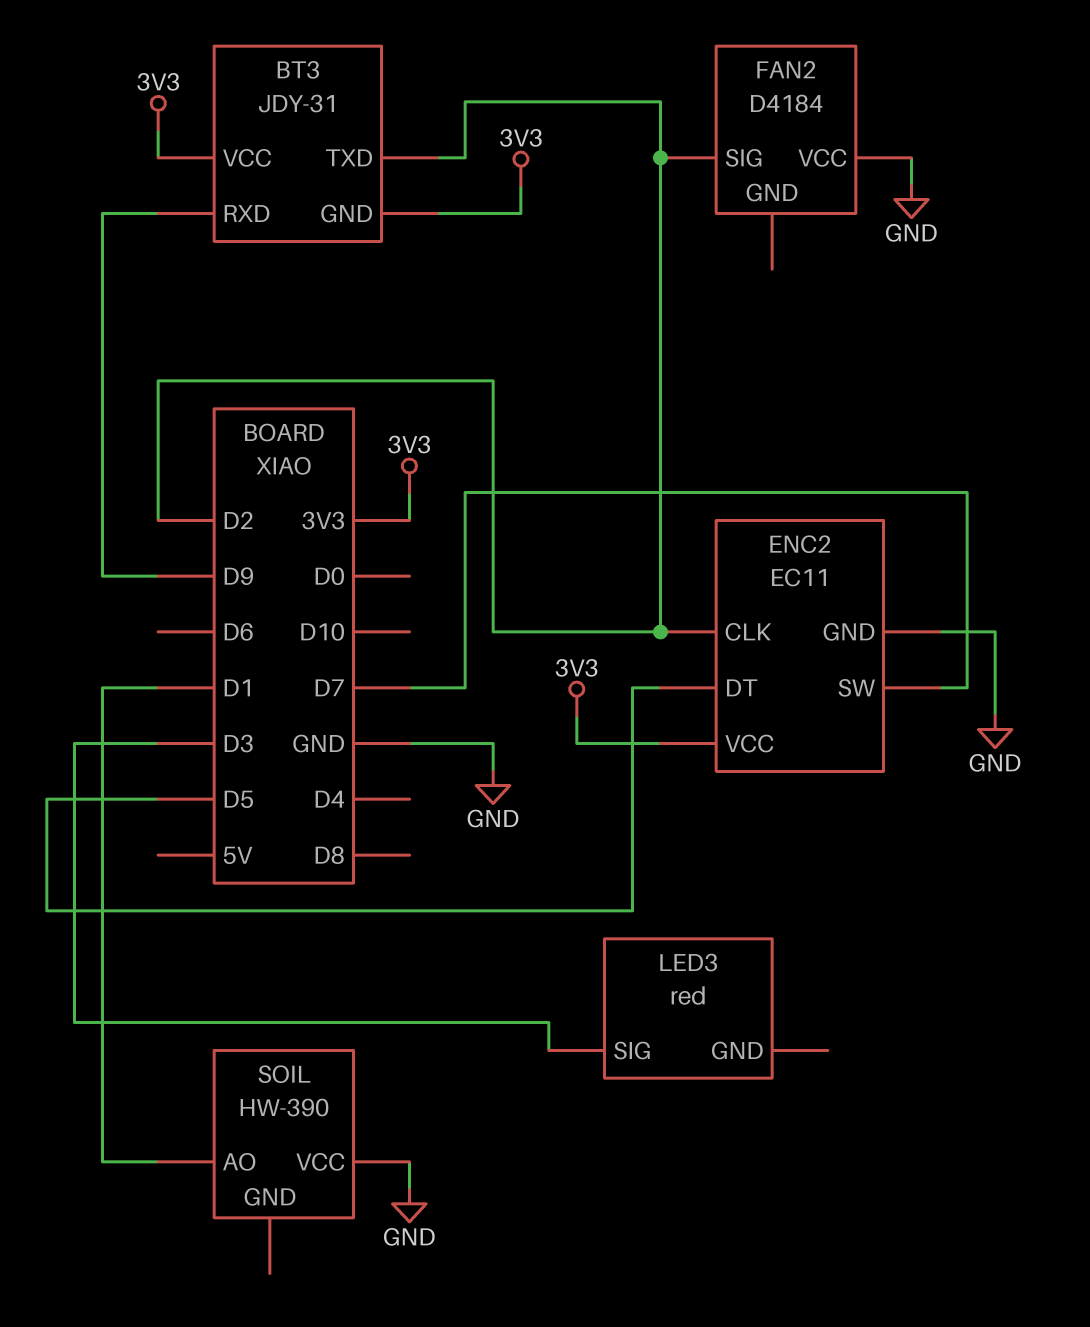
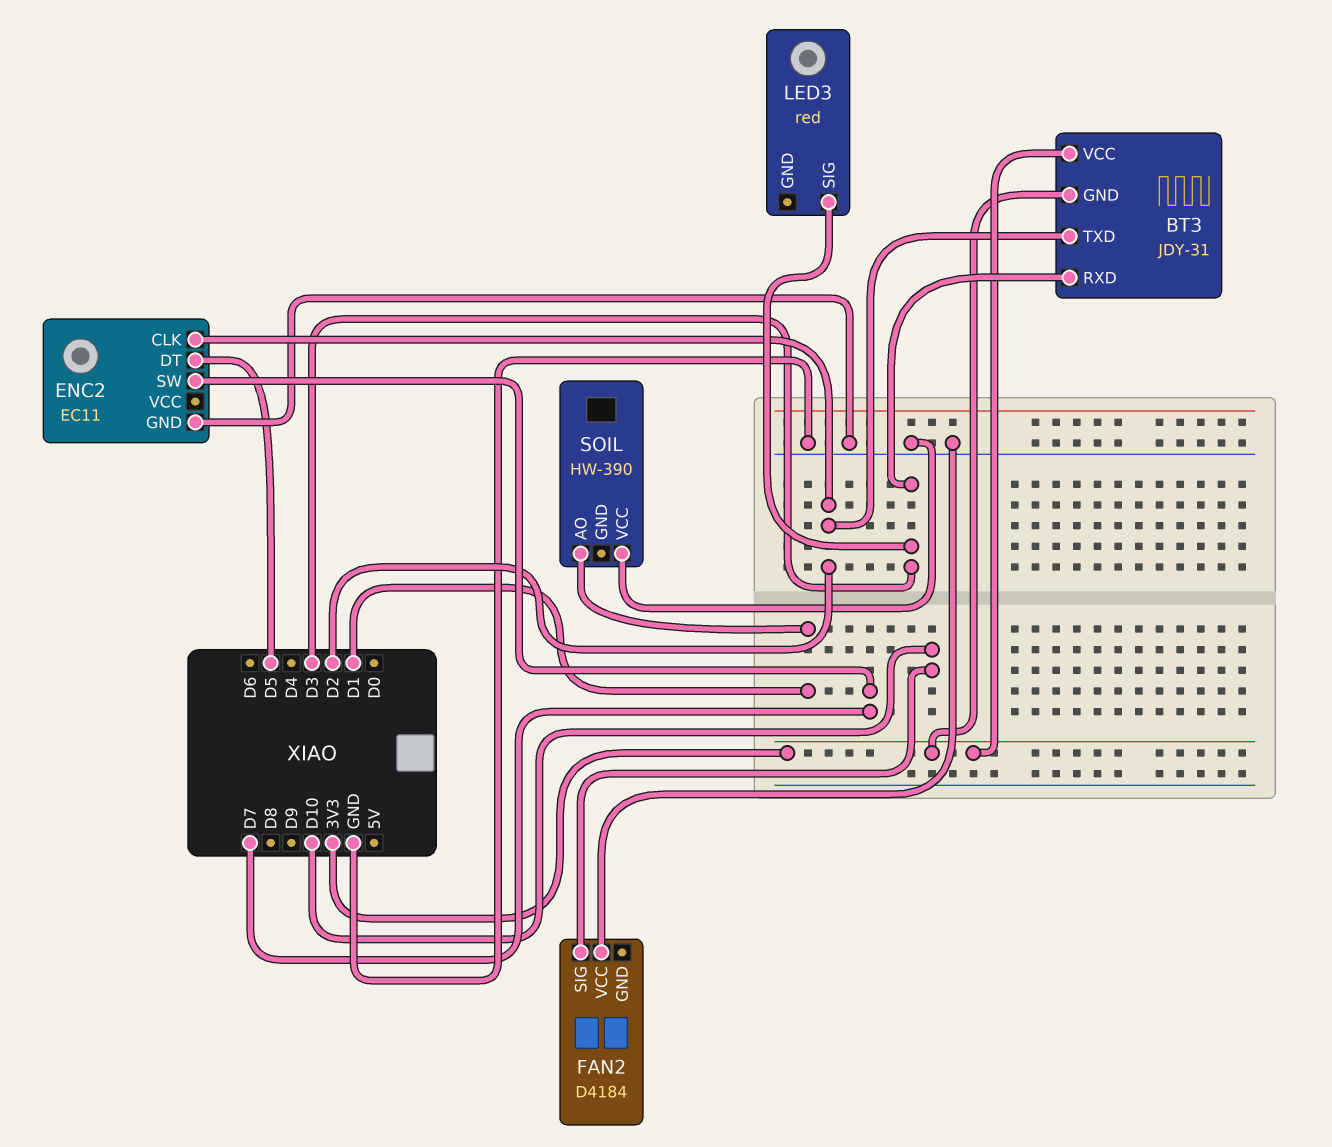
BT3 pin RXD: D9 -> D3
ENC2 pin VCC: 3V3 -> none
FAN2 pin SIG: D2 -> D10

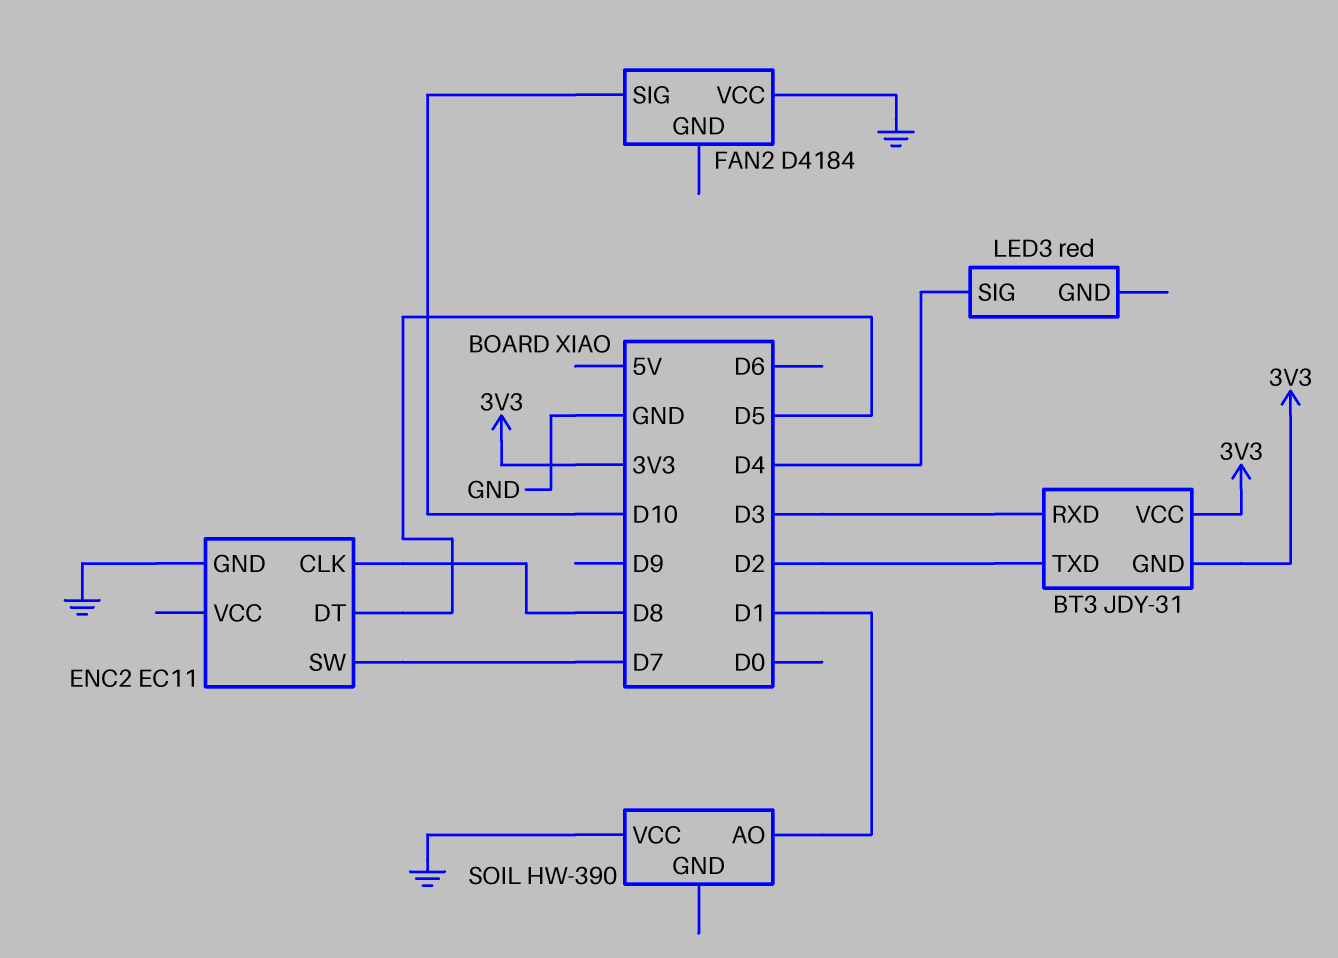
ENC2 pin CLK: D2 -> D8
LED3 pin SIG: D3 -> D4

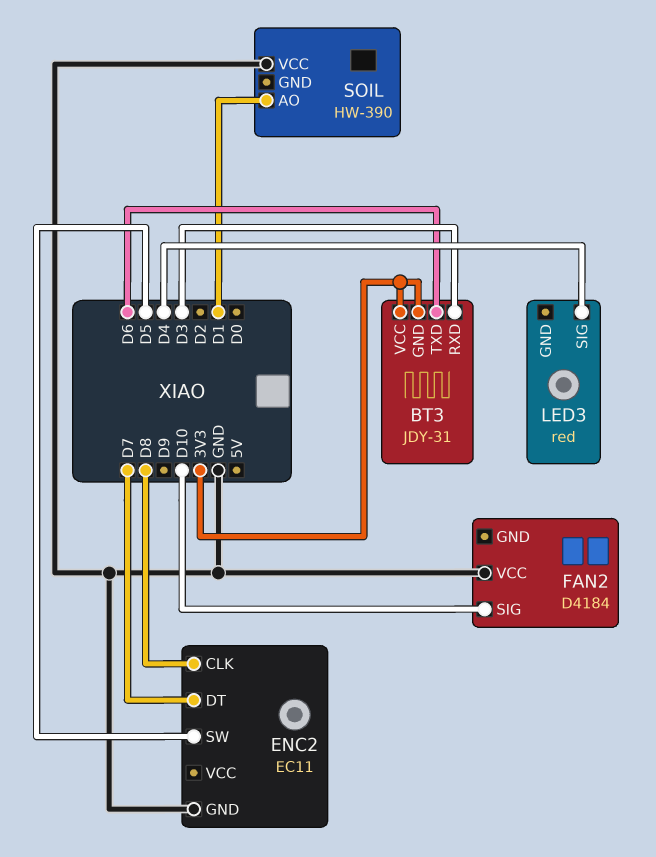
BT3 pin TXD: D2 -> D6
ENC2 pin DT: D5 -> D7
ENC2 pin SW: D7 -> D5

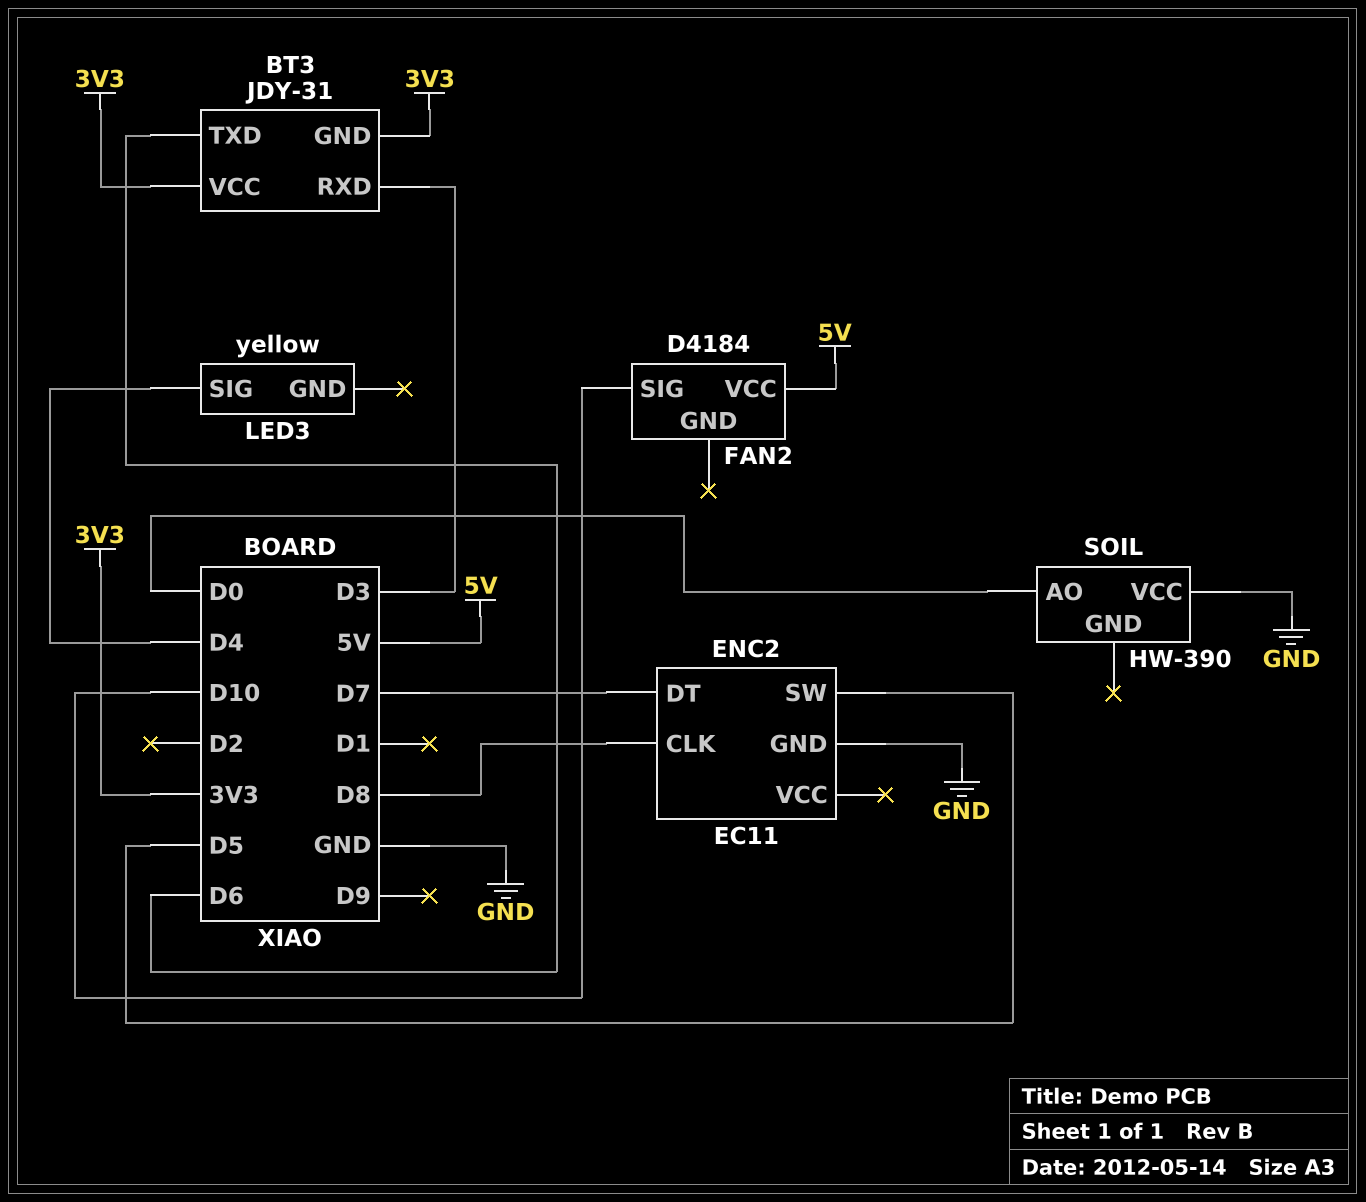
FAN2 pin VCC: GND -> 5V
LED3: red -> yellow
SOIL pin AO: D1 -> D0

